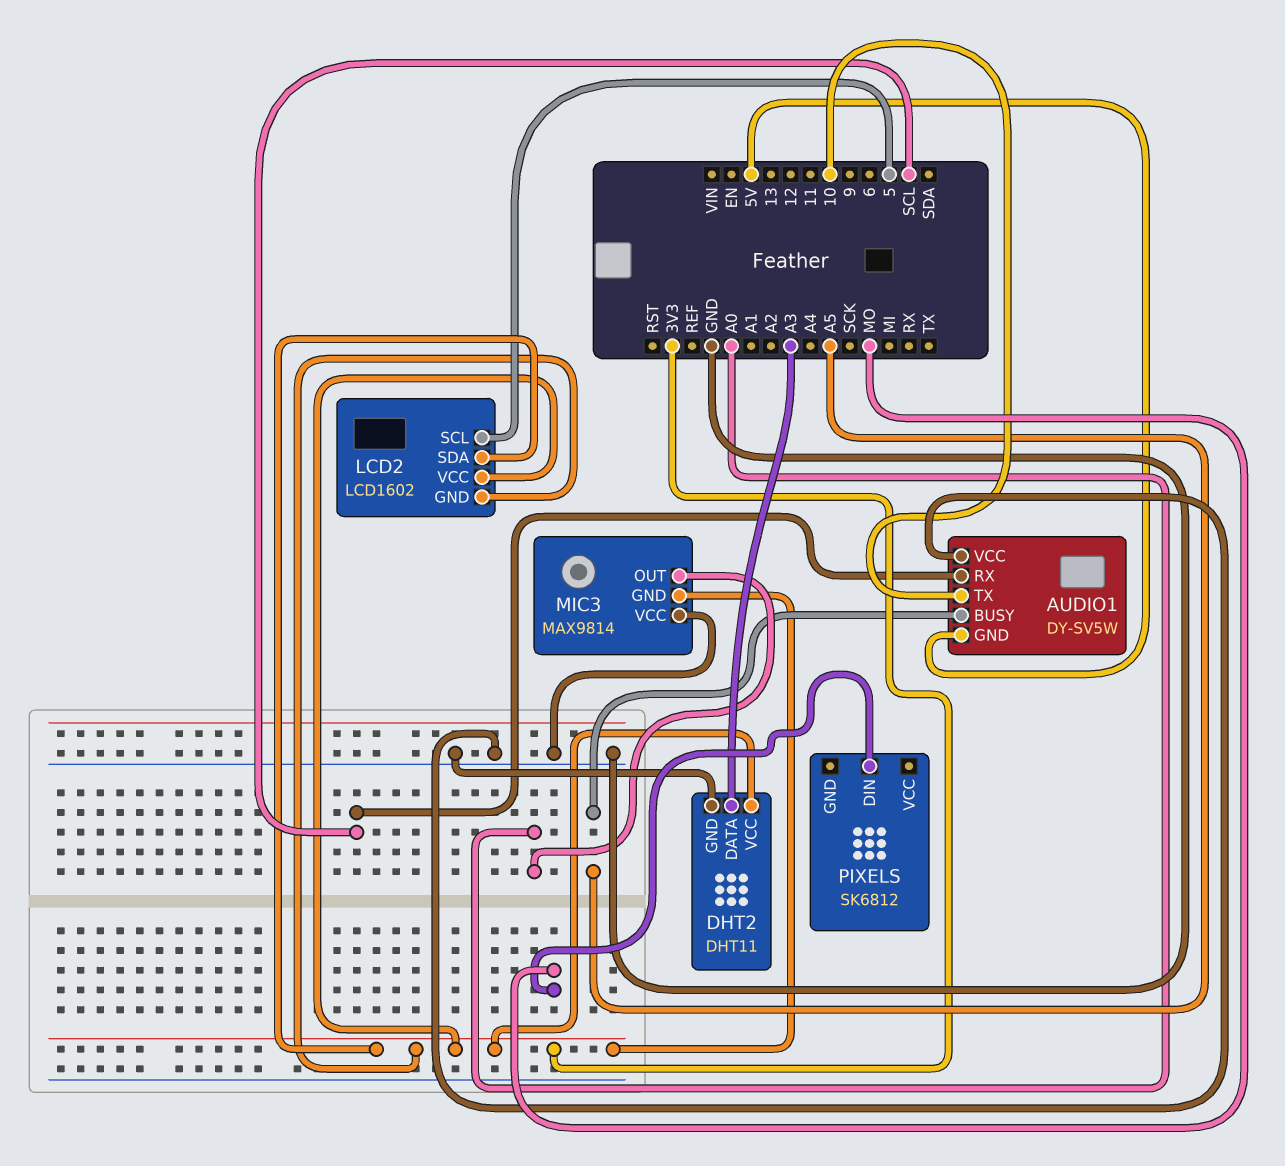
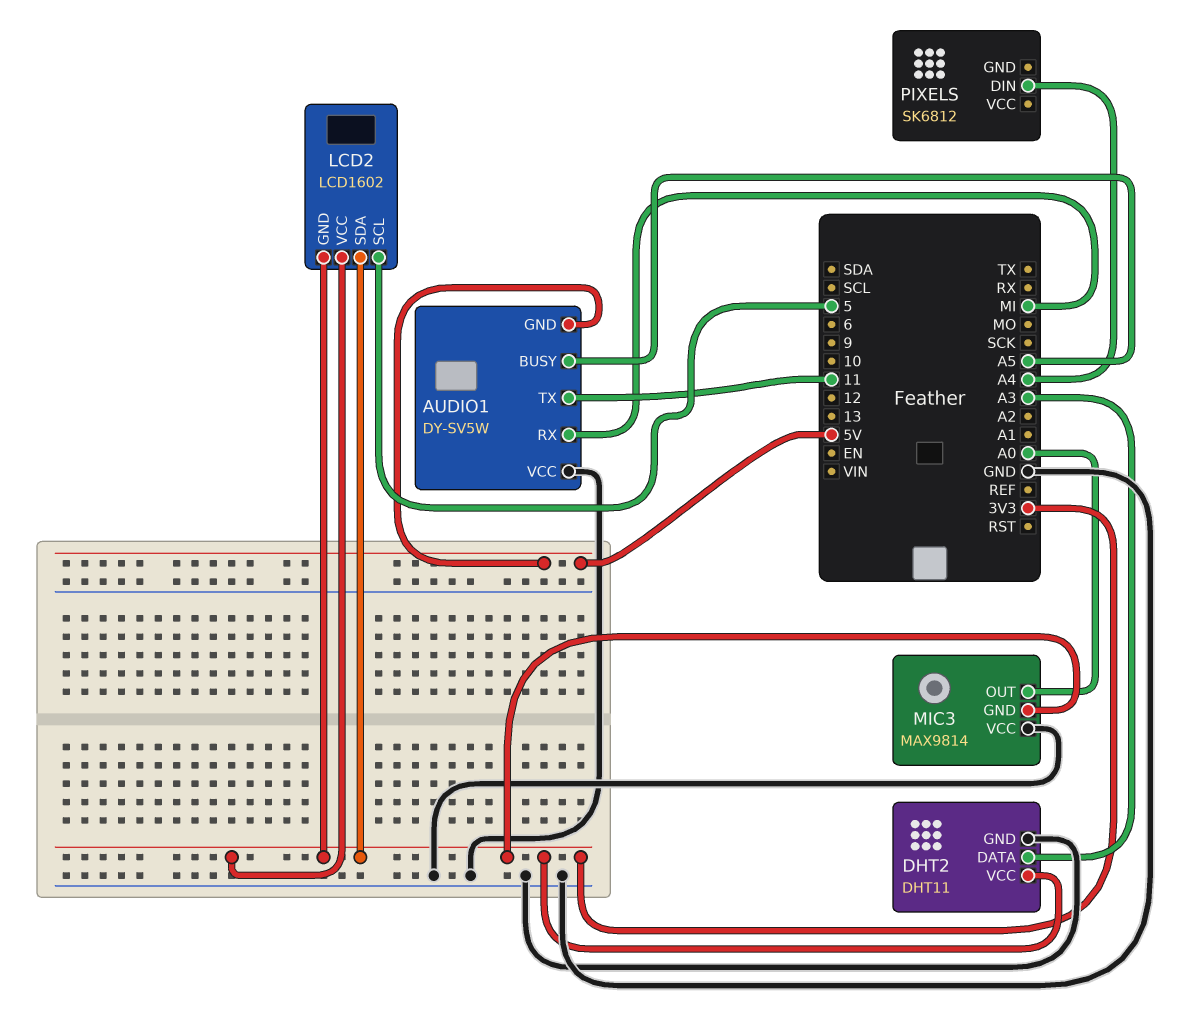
AUDIO1 pin RX: SCL -> MI
AUDIO1 pin TX: 10 -> 11
PIXELS pin DIN: MO -> A4

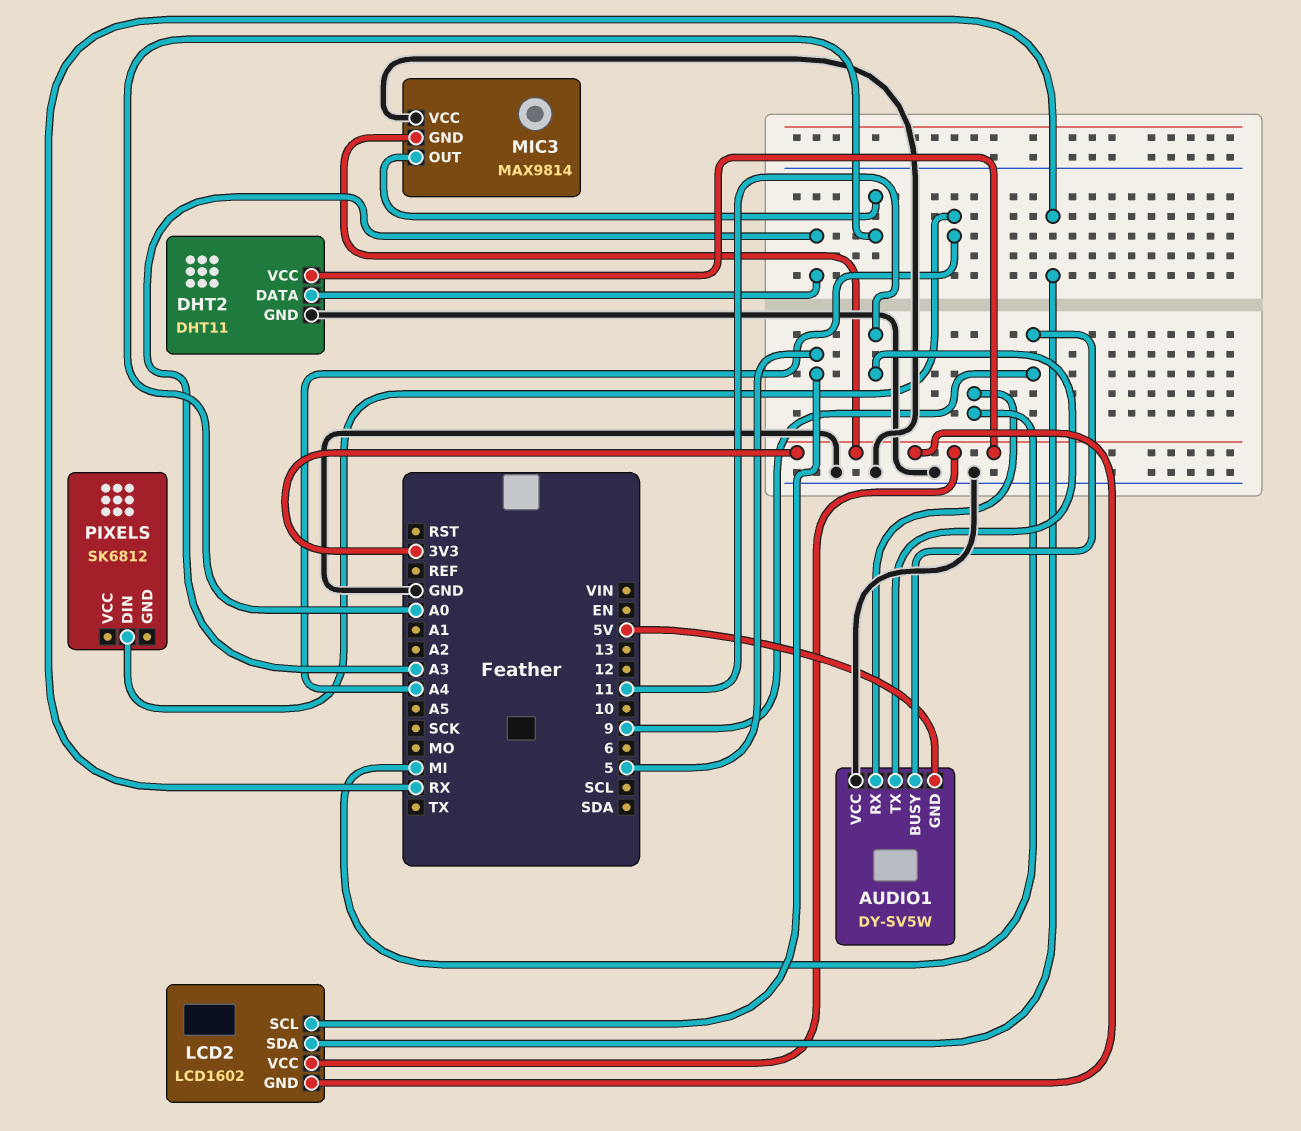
AUDIO1 pin BUSY: A5 -> 9
LCD2 pin SDA: 3V3 -> RX

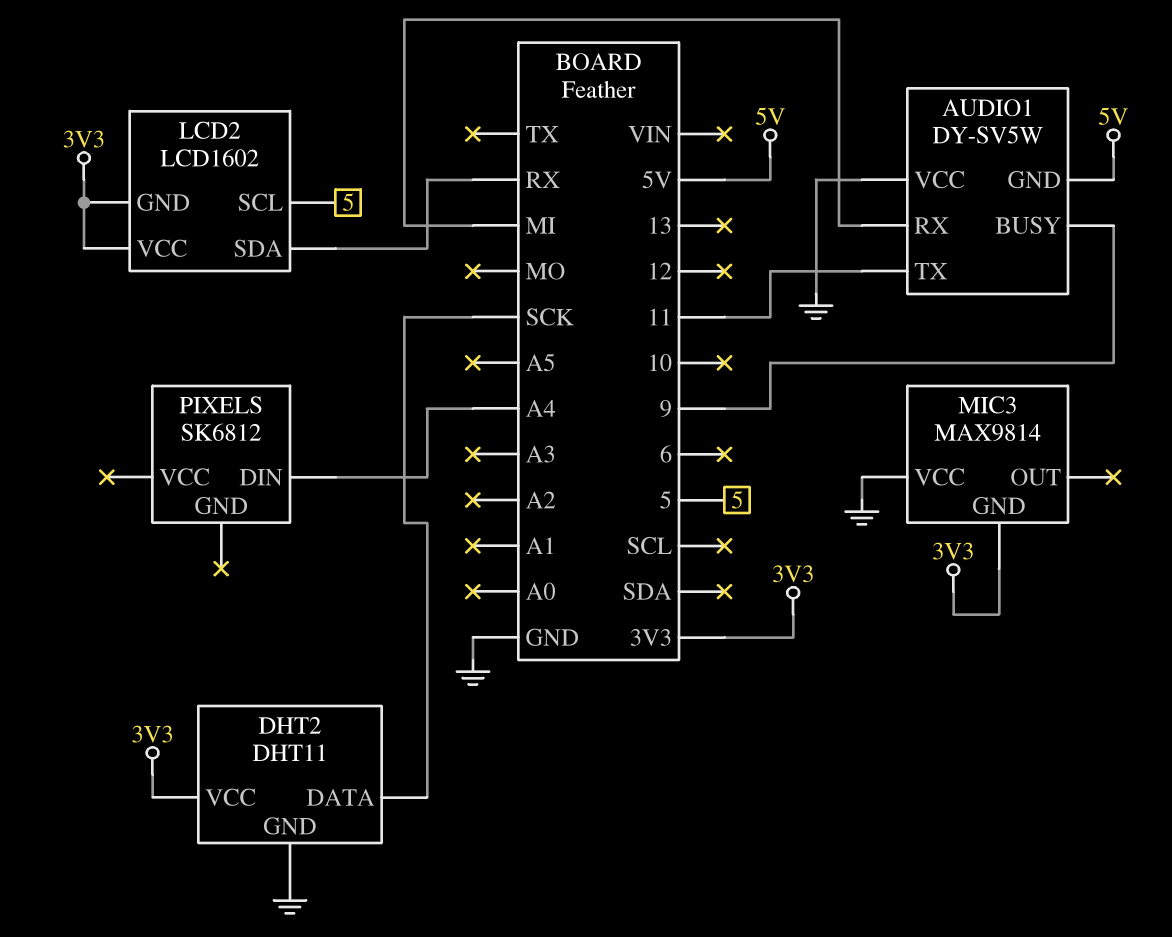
DHT2 pin DATA: A3 -> SCK
MIC3 pin OUT: A0 -> none

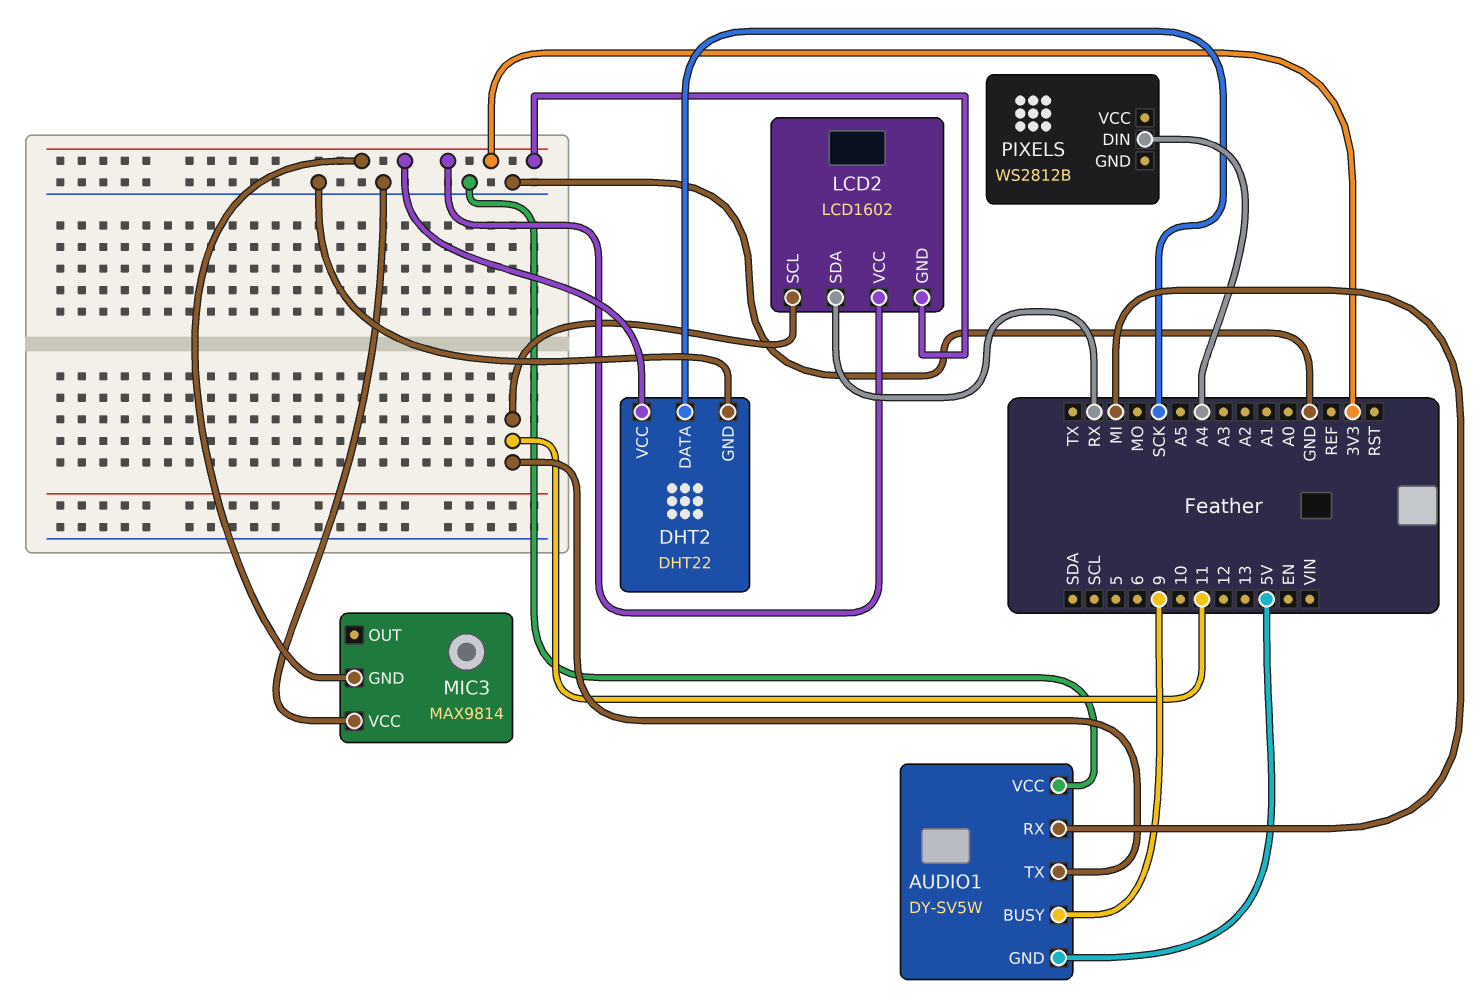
DHT2: DHT11 -> DHT22
LCD2 pin SCL: 5 -> 11
PIXELS: SK6812 -> WS2812B

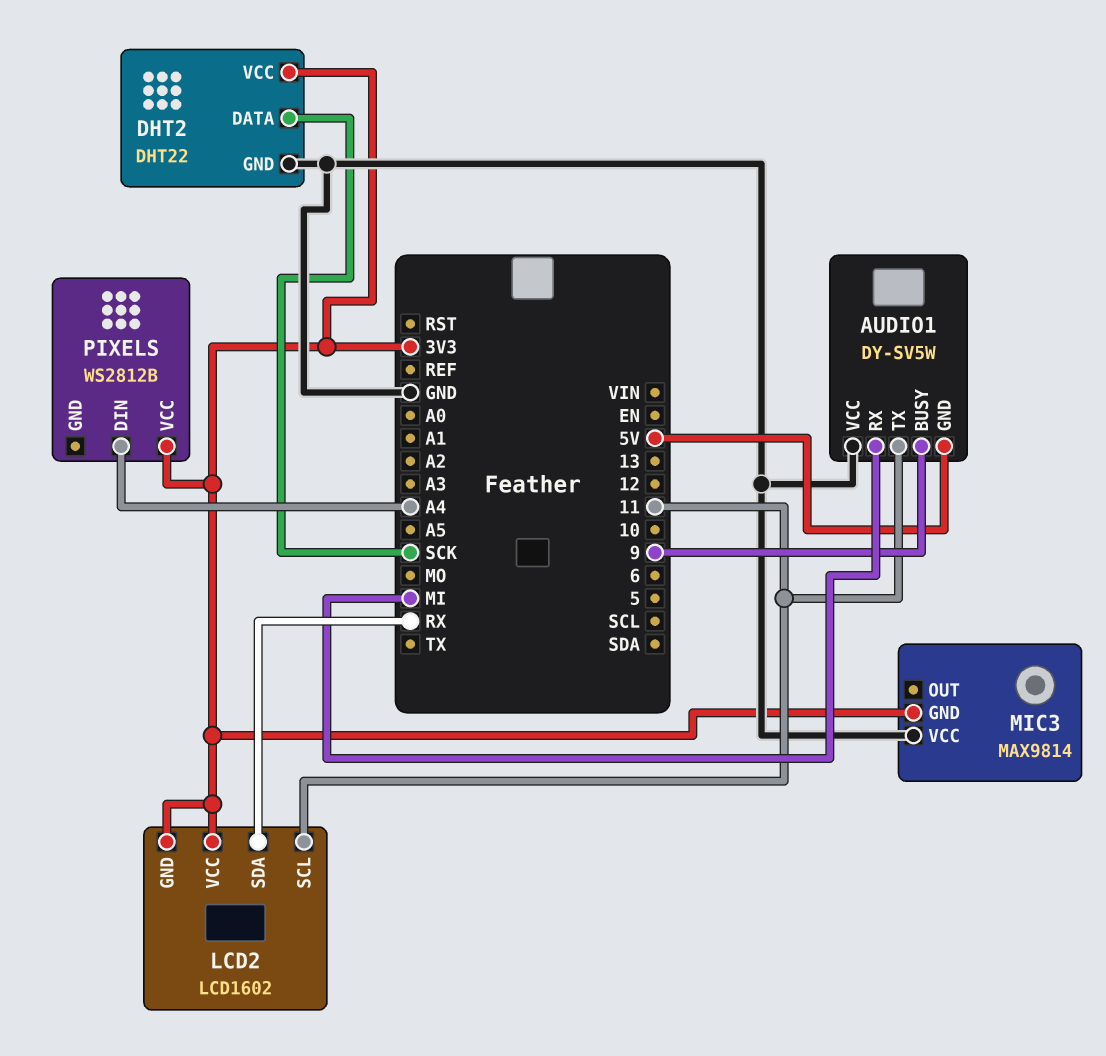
PIXELS pin VCC: none -> 3V3

